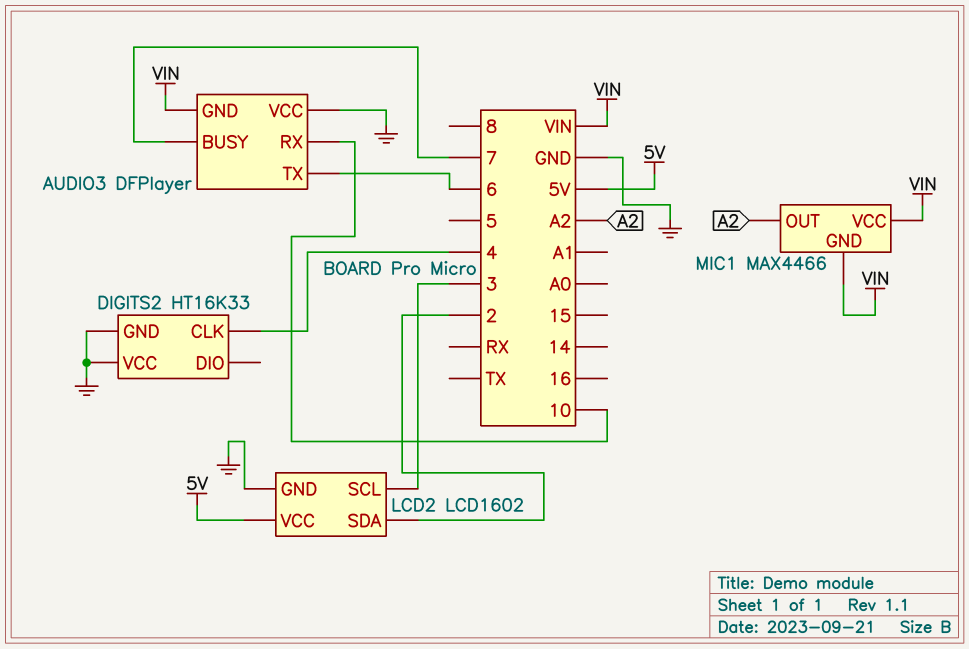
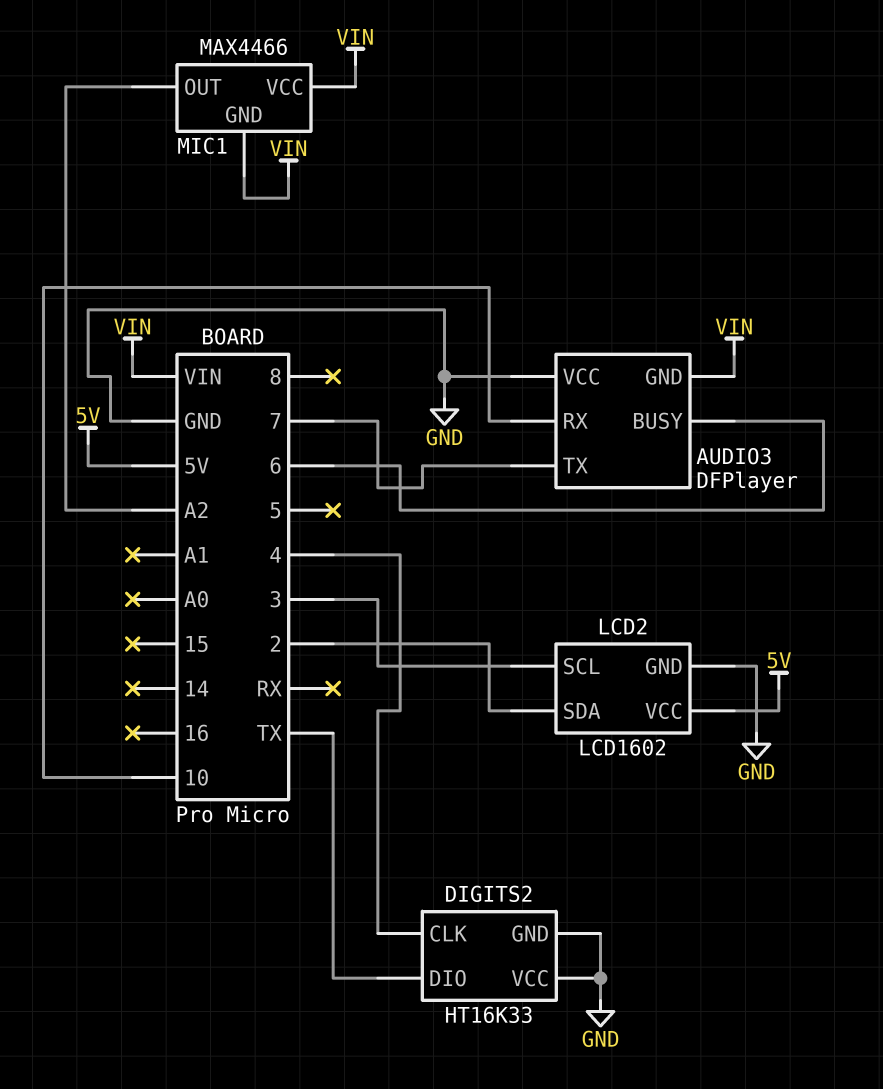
AUDIO3 pin BUSY: 7 -> 6
AUDIO3 pin TX: 6 -> 7
DIGITS2 pin DIO: none -> TX

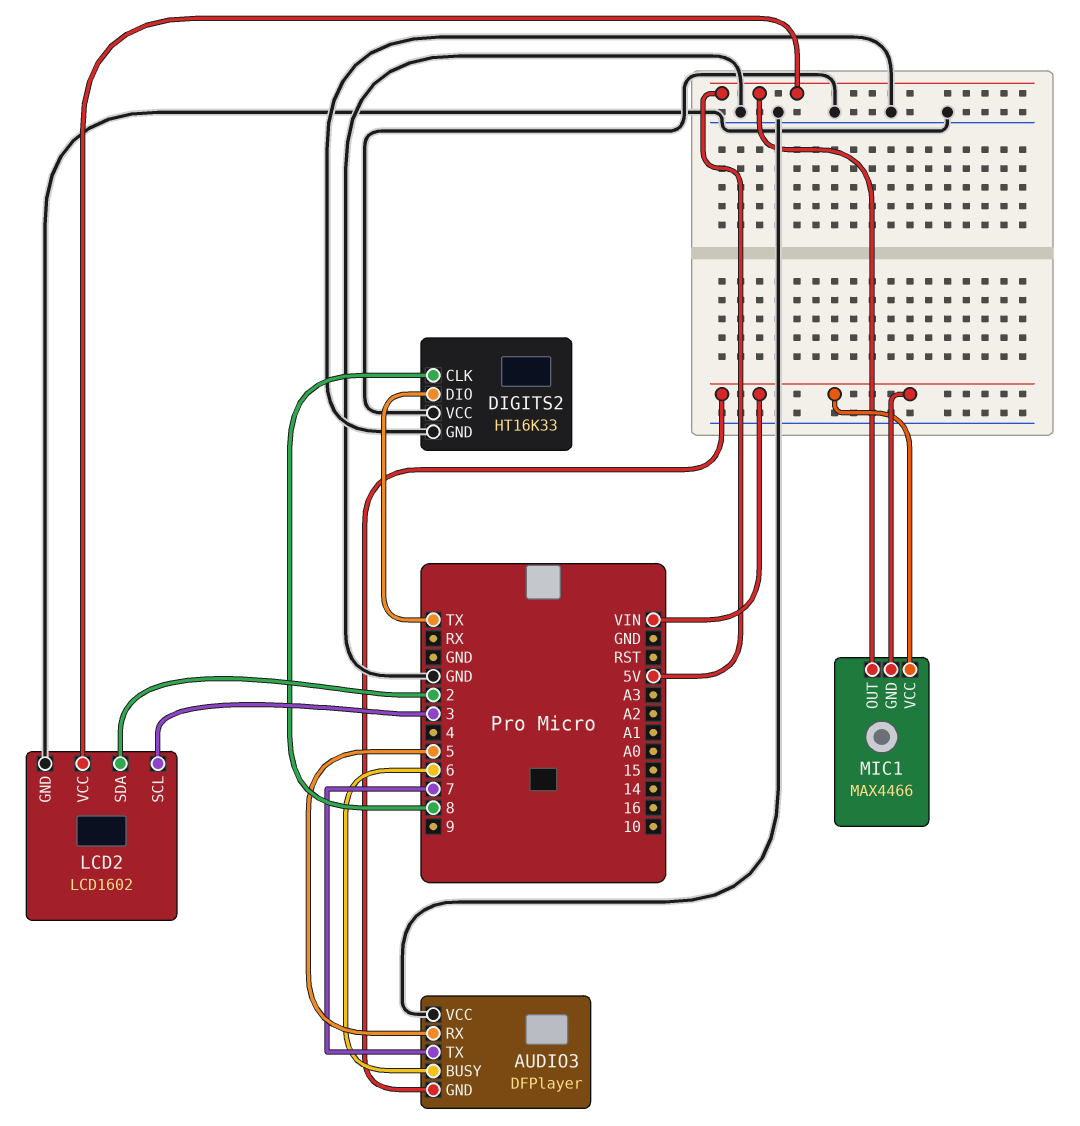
AUDIO3 pin RX: 10 -> 5
DIGITS2 pin CLK: 4 -> 8
MIC1 pin OUT: A2 -> 5V

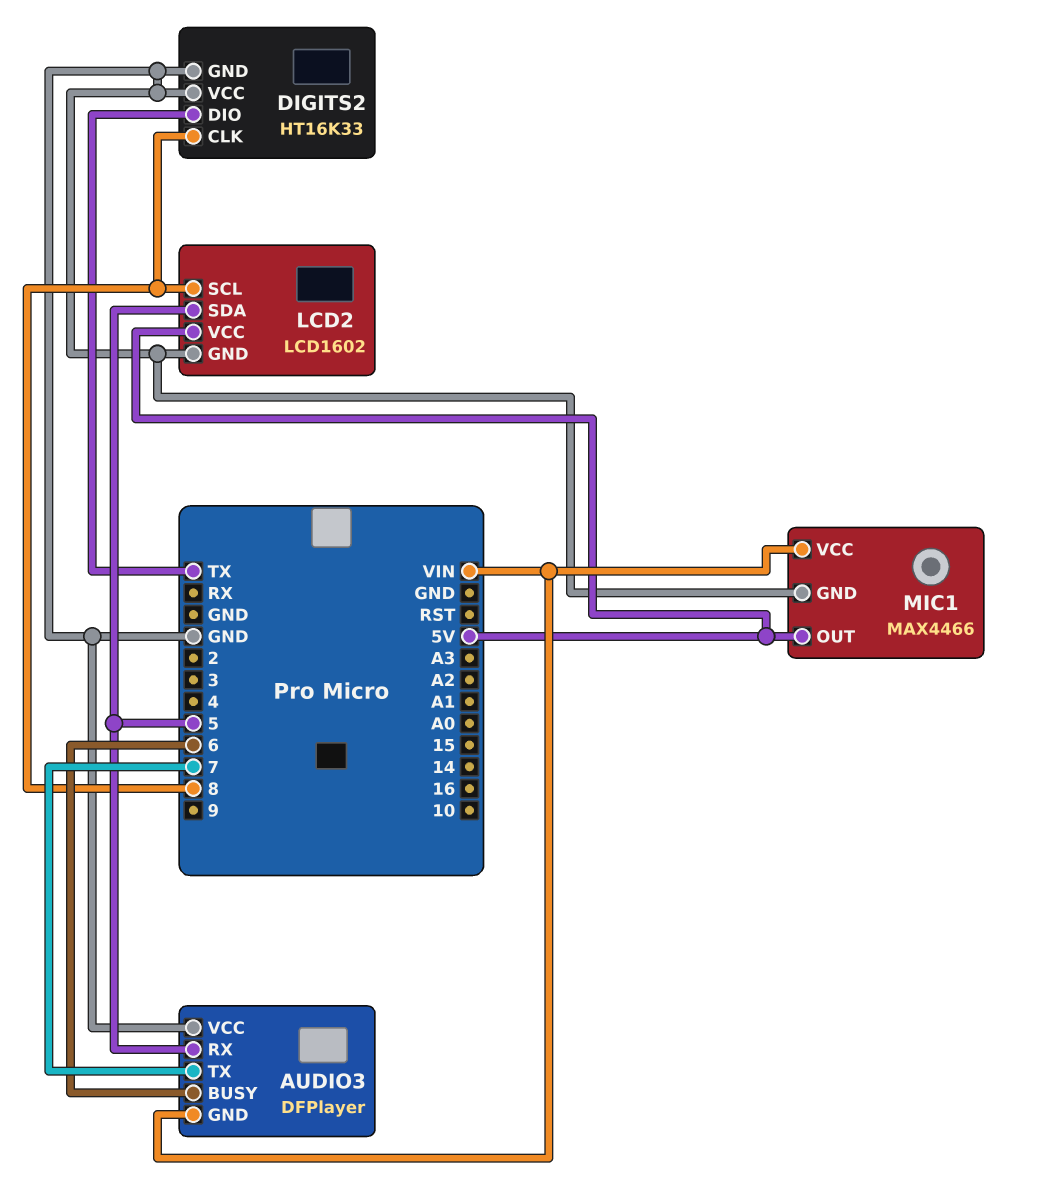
LCD2 pin SCL: 3 -> 8
LCD2 pin SDA: 2 -> 5
MIC1 pin GND: VIN -> GND

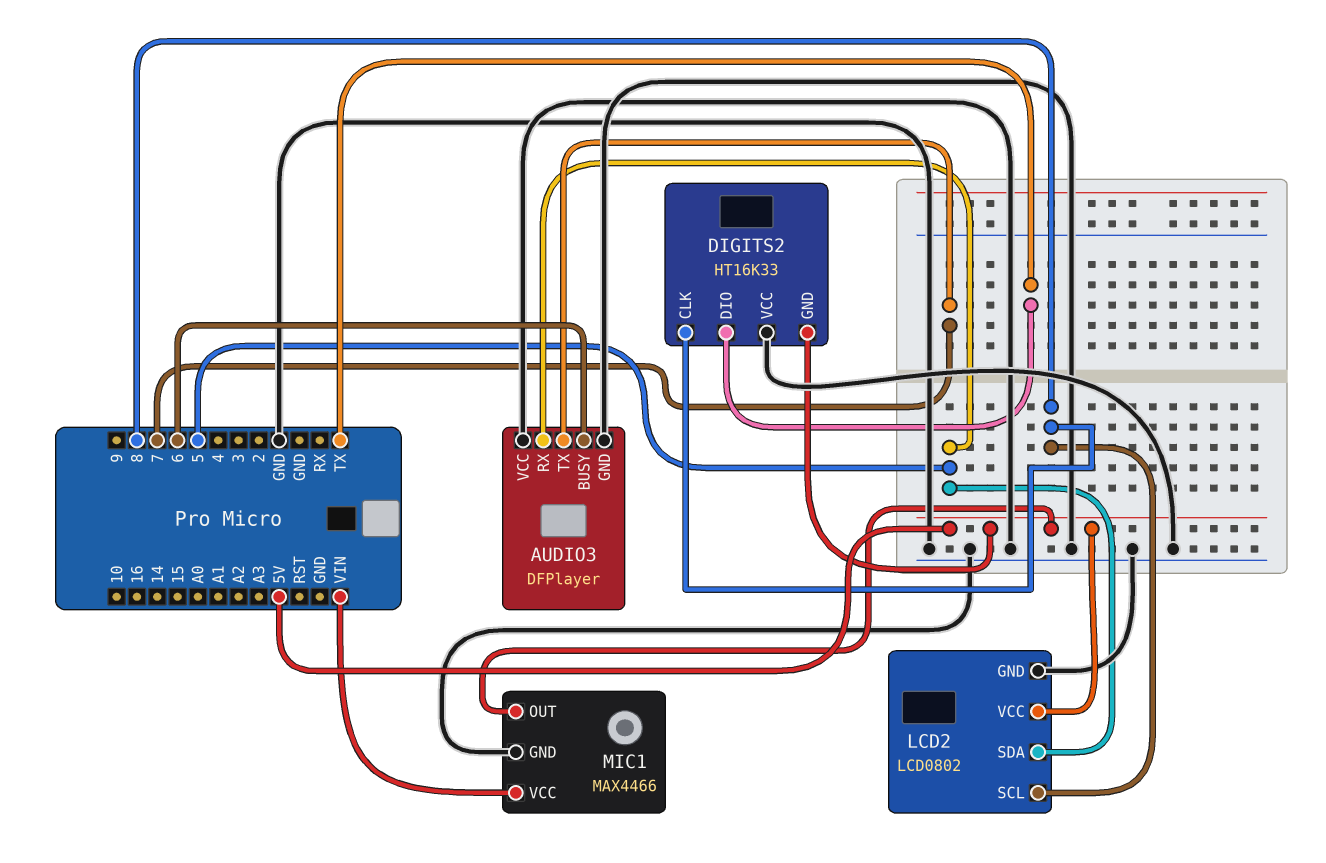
AUDIO3 pin GND: VIN -> GND
DIGITS2 pin GND: GND -> 5V
LCD2: LCD1602 -> LCD0802

